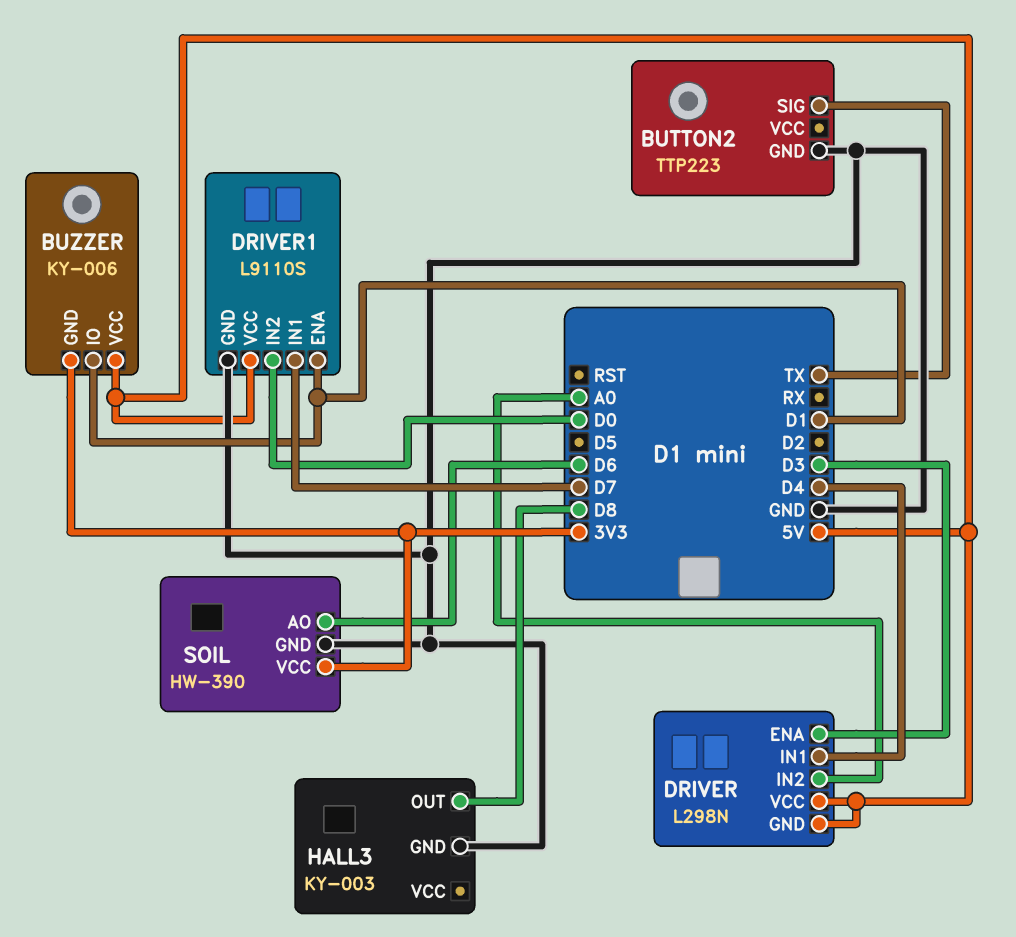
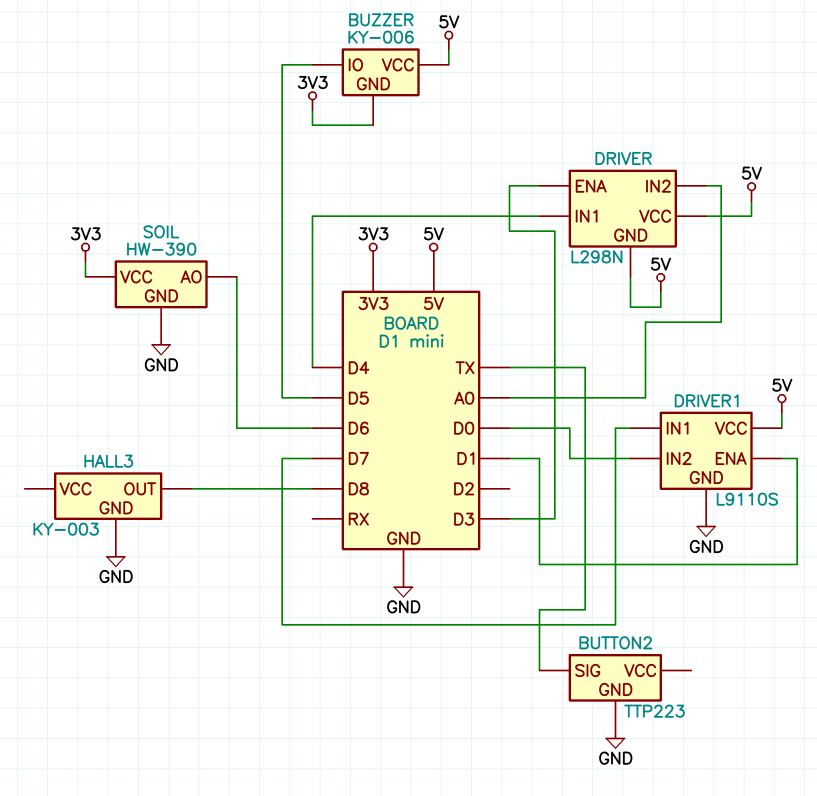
BUZZER pin IO: D1 -> D5

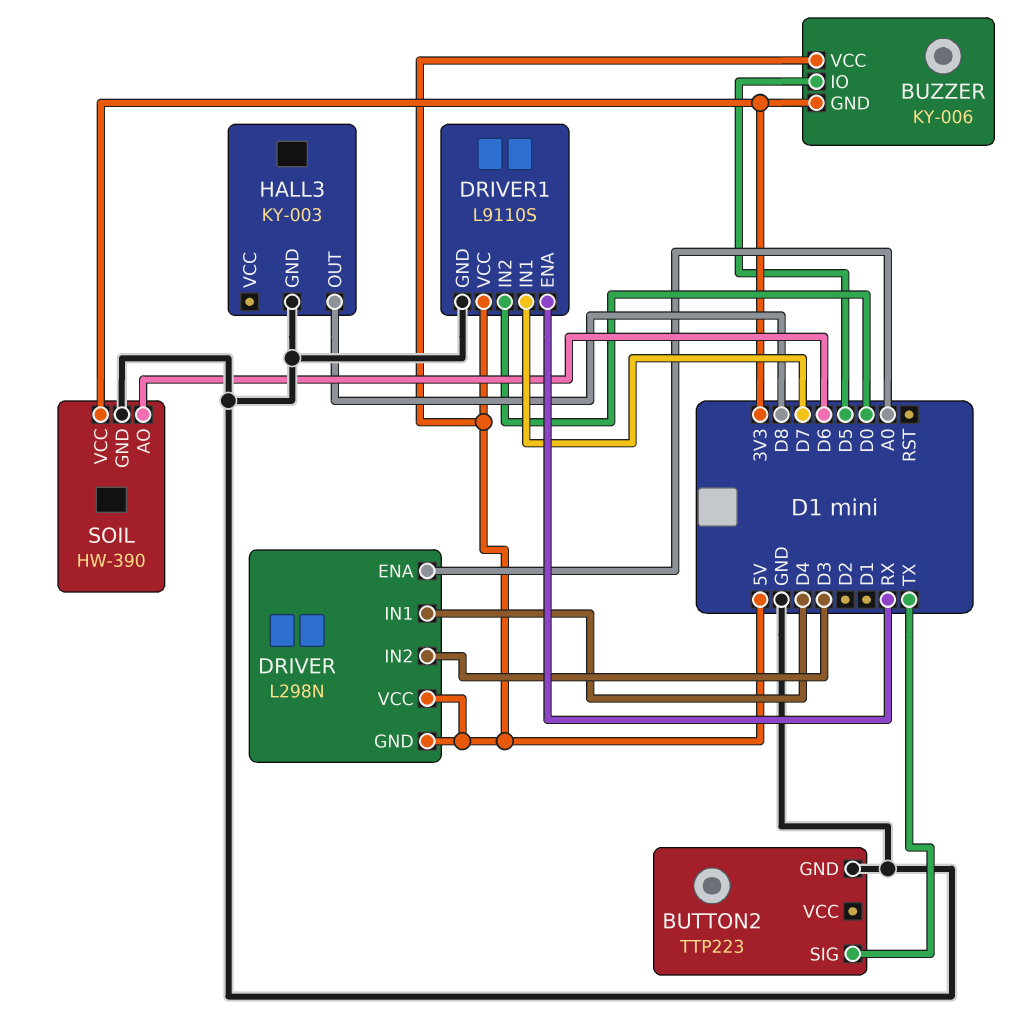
DRIVER pin ENA: D3 -> A0
DRIVER pin IN2: A0 -> D3
DRIVER1 pin ENA: D1 -> RX

